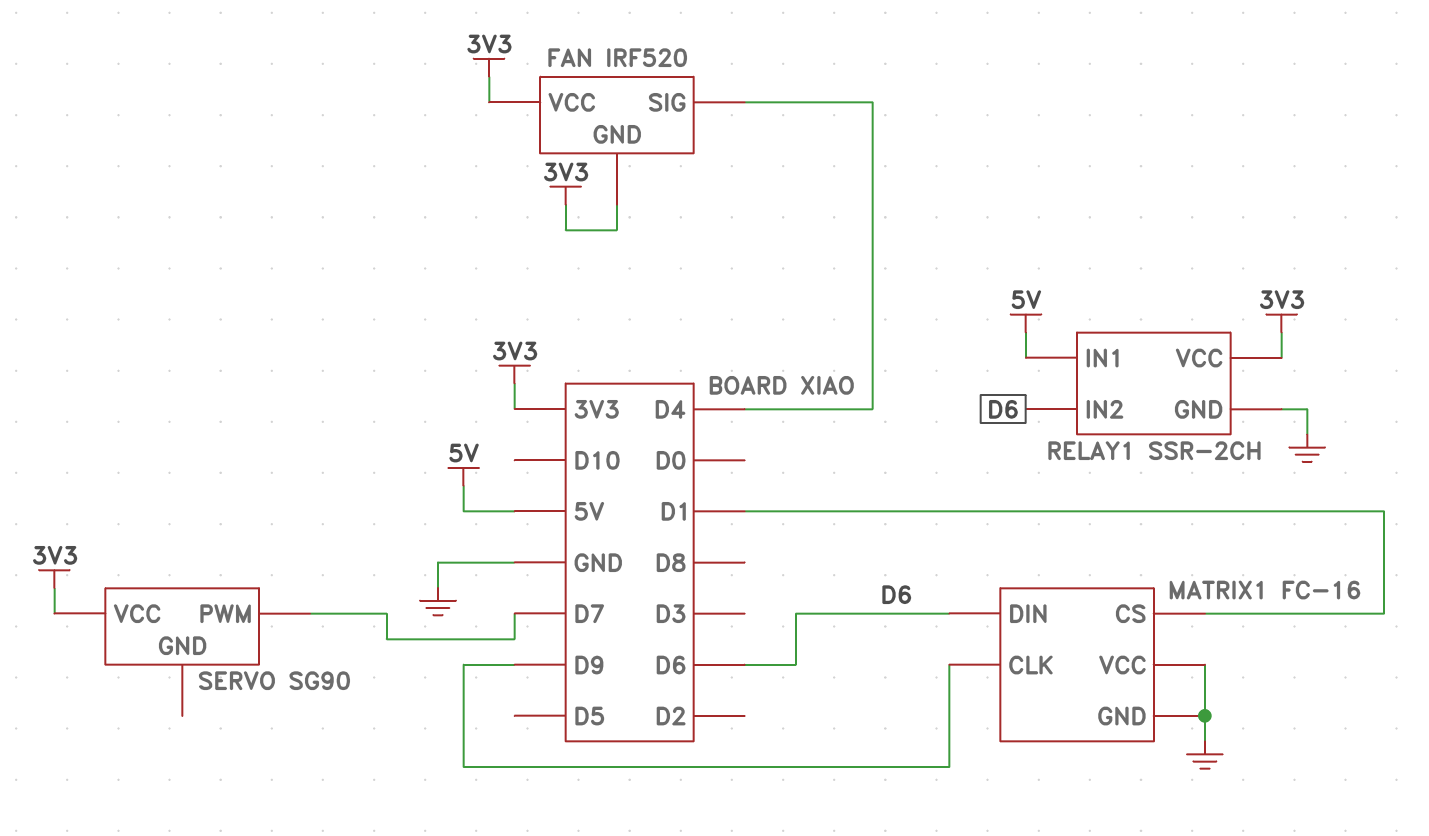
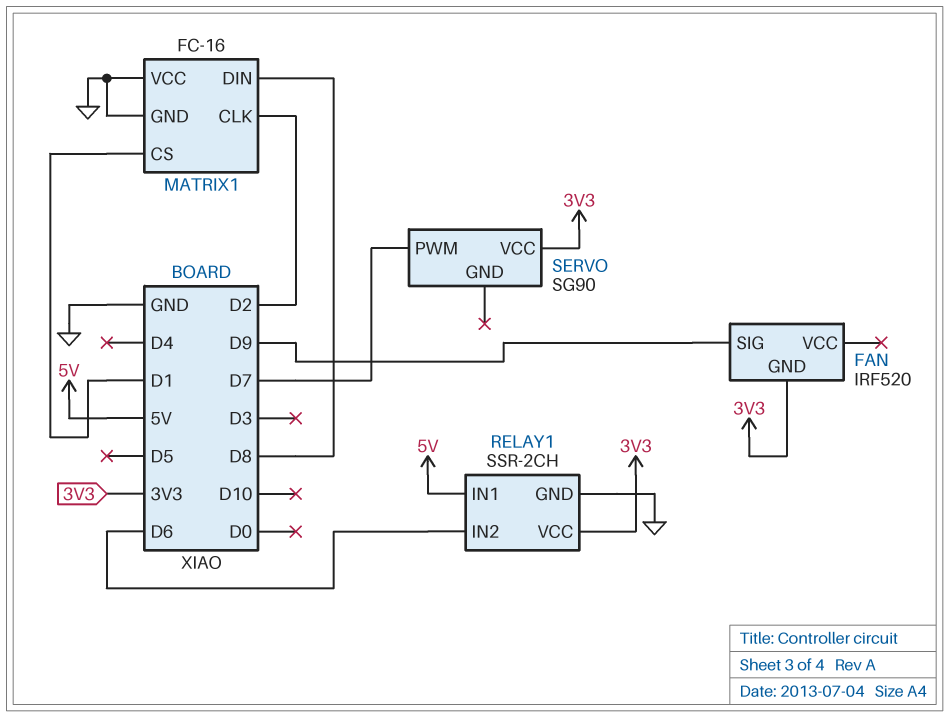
FAN pin SIG: D4 -> D9
FAN pin VCC: 3V3 -> none
MATRIX1 pin CLK: D9 -> D2
MATRIX1 pin DIN: D6 -> D8

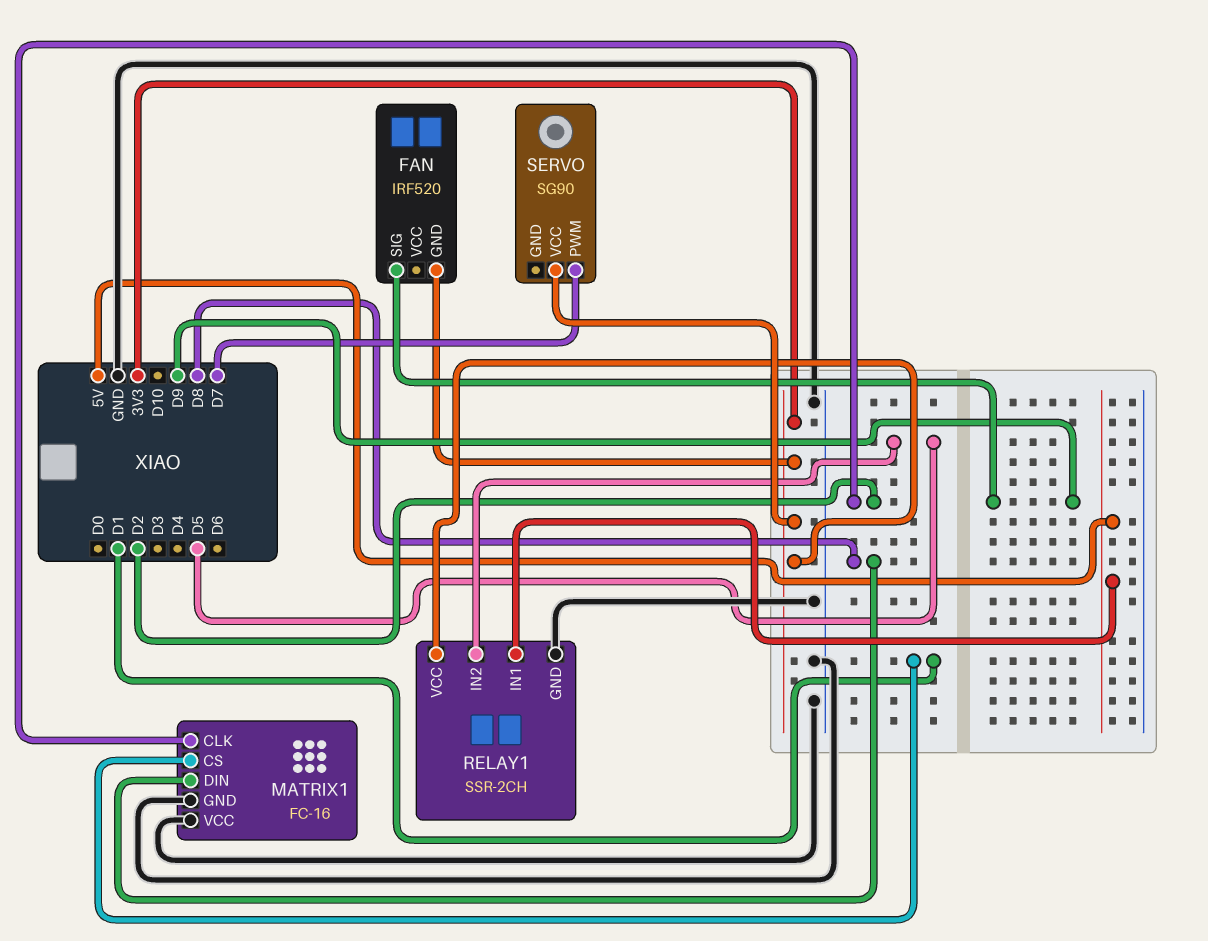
RELAY1 pin IN2: D6 -> D5

